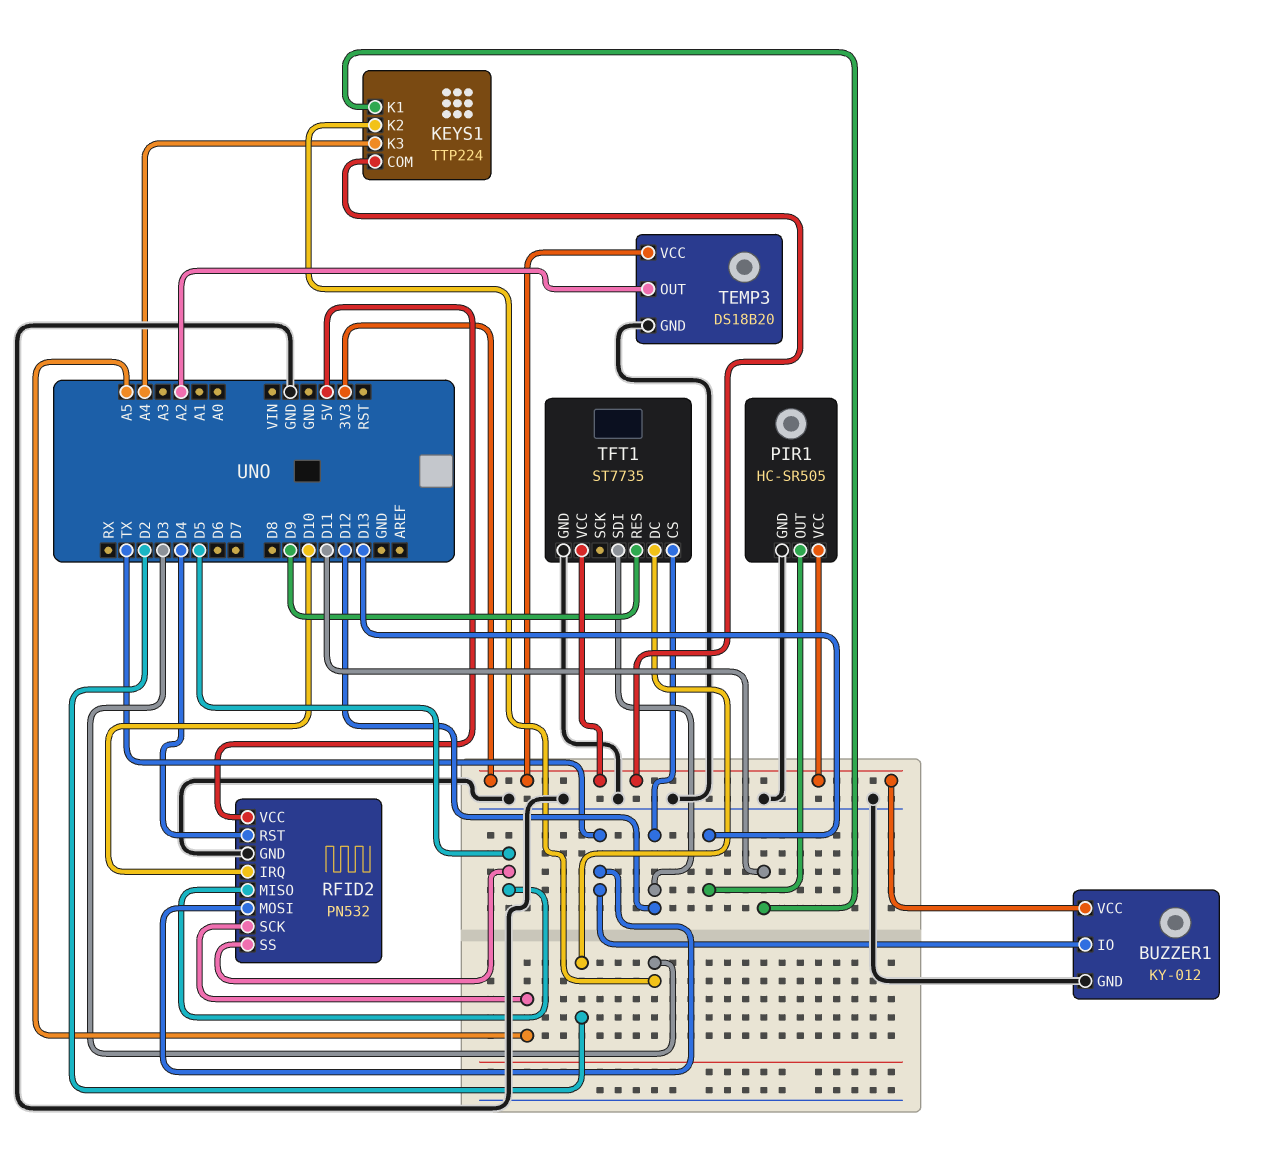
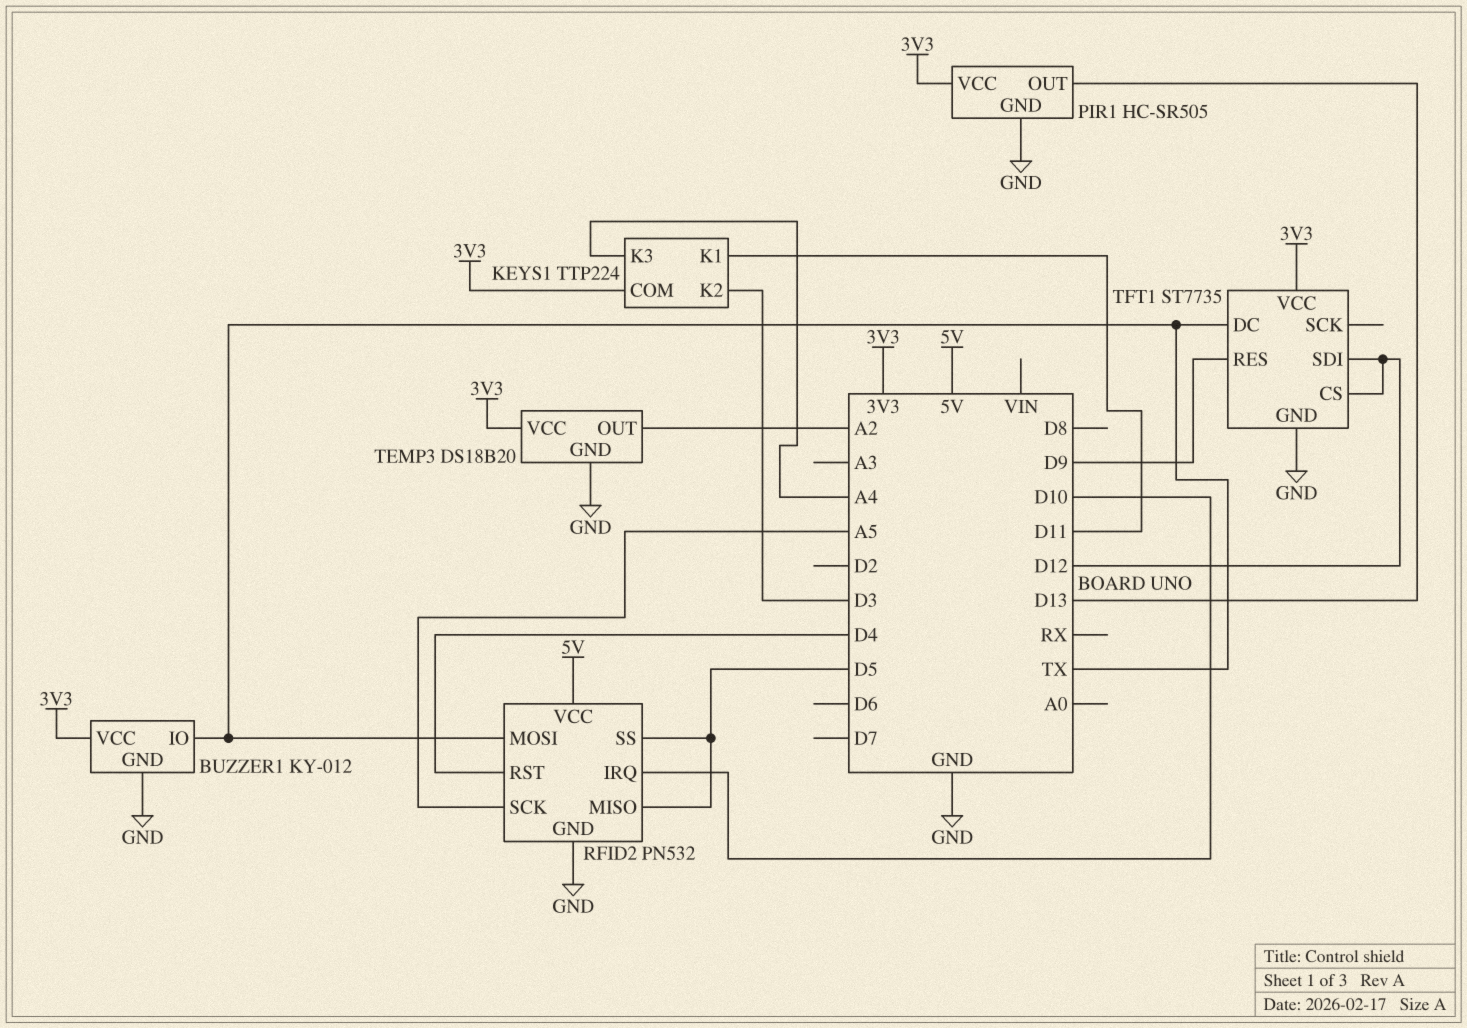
TFT1 pin DC: D2 -> TX

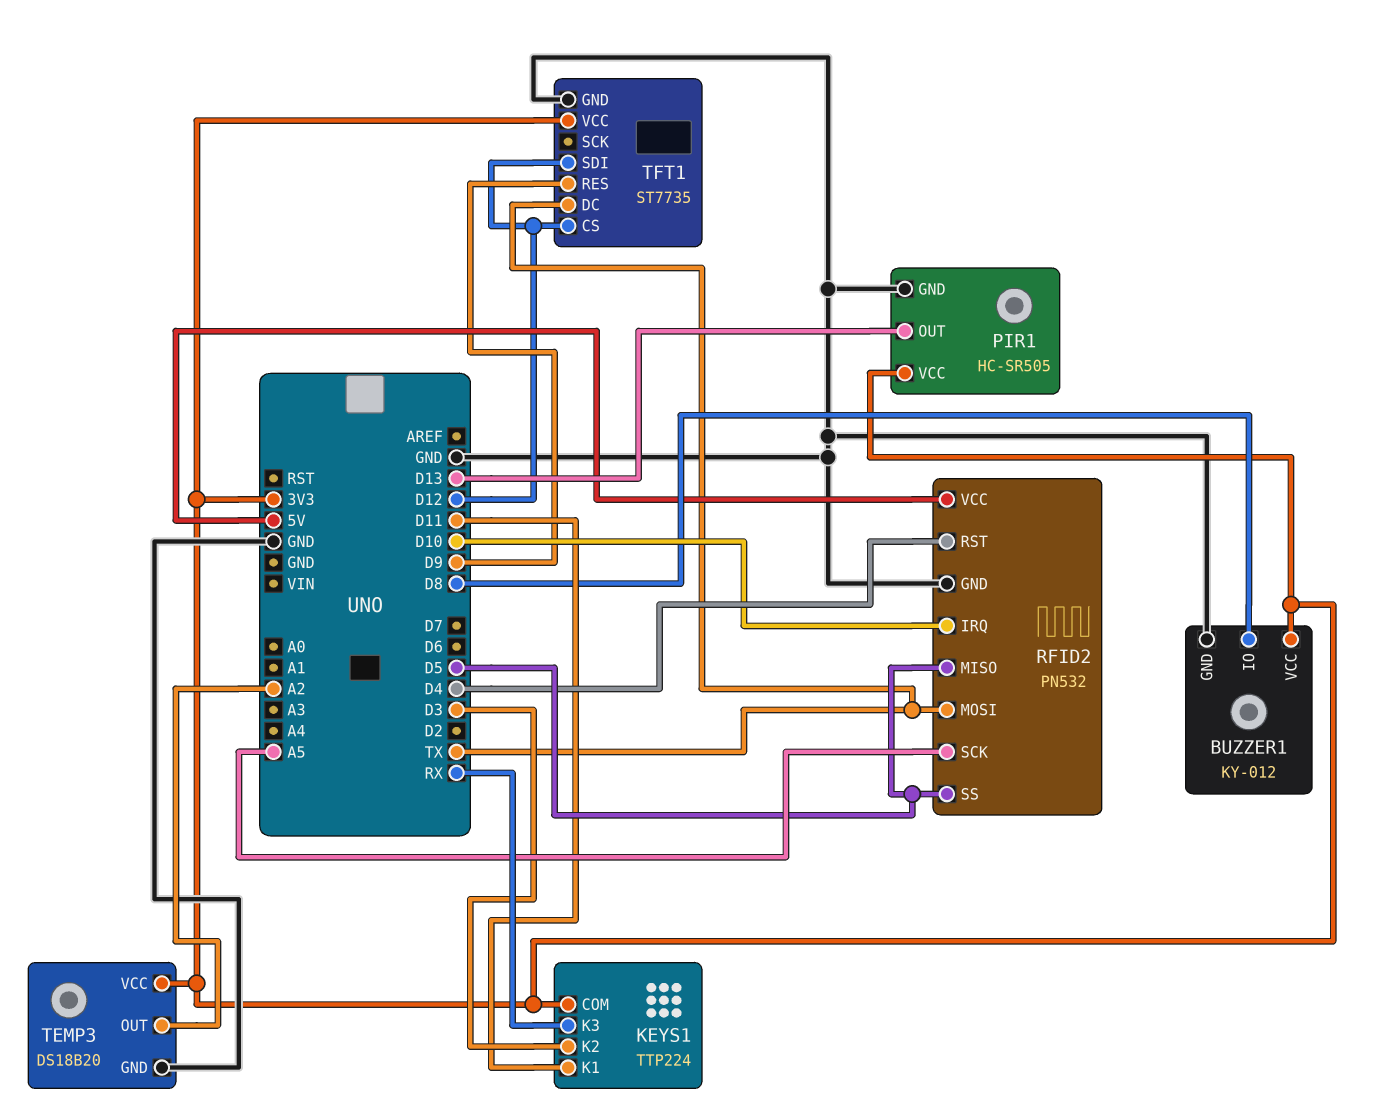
BUZZER1 pin IO: TX -> D8
KEYS1 pin K3: A4 -> RX

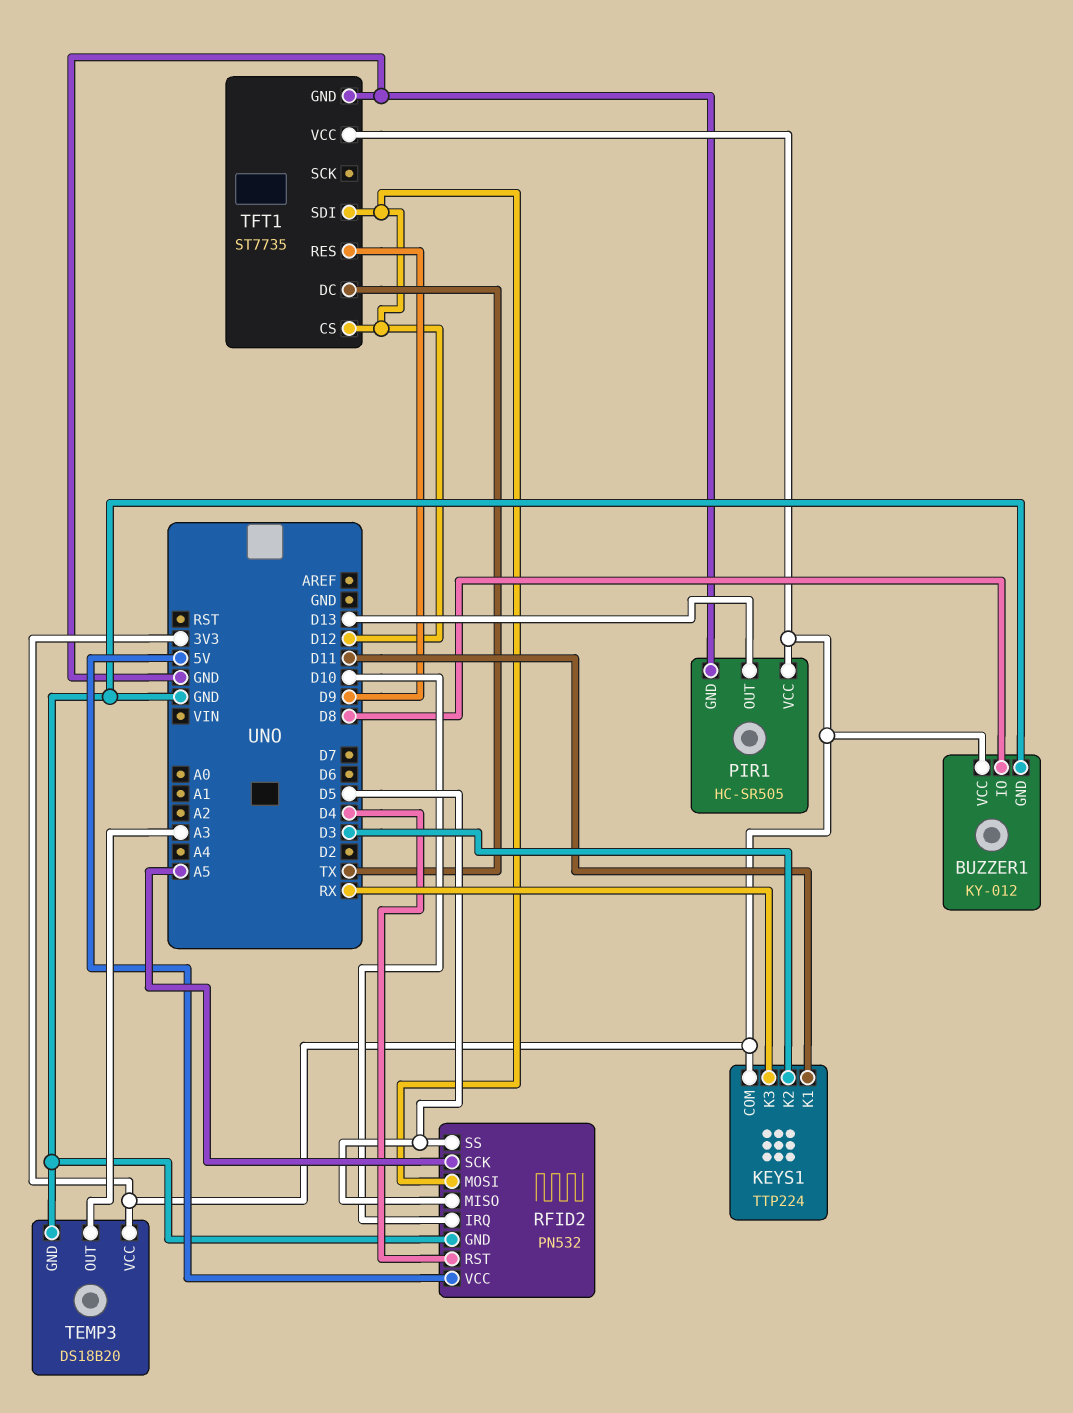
RFID2 pin MOSI: TX -> D12
TEMP3 pin OUT: A2 -> A3

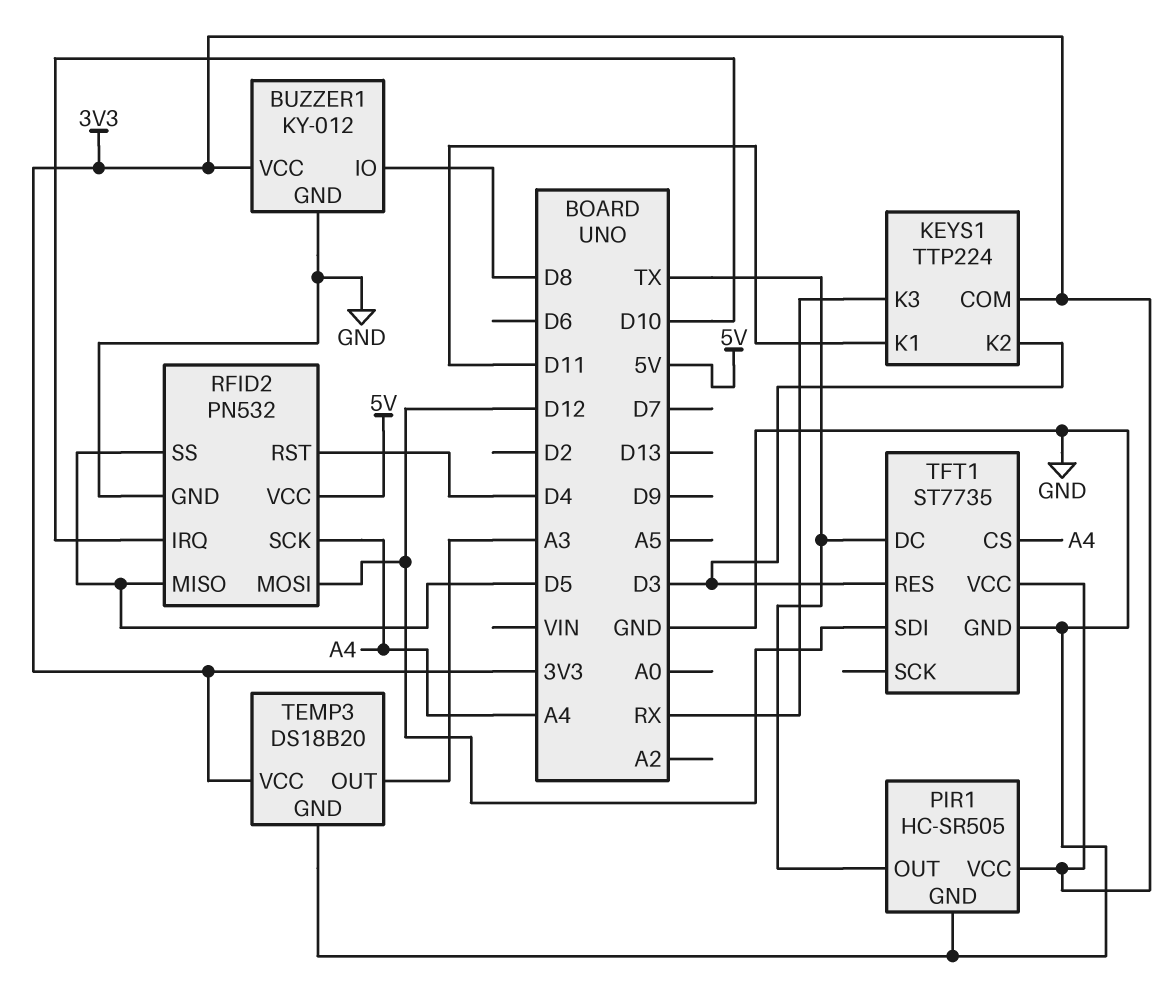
PIR1 pin OUT: D13 -> TX
RFID2 pin SCK: A5 -> A4
TFT1 pin CS: D12 -> A4
TFT1 pin RES: D9 -> D3

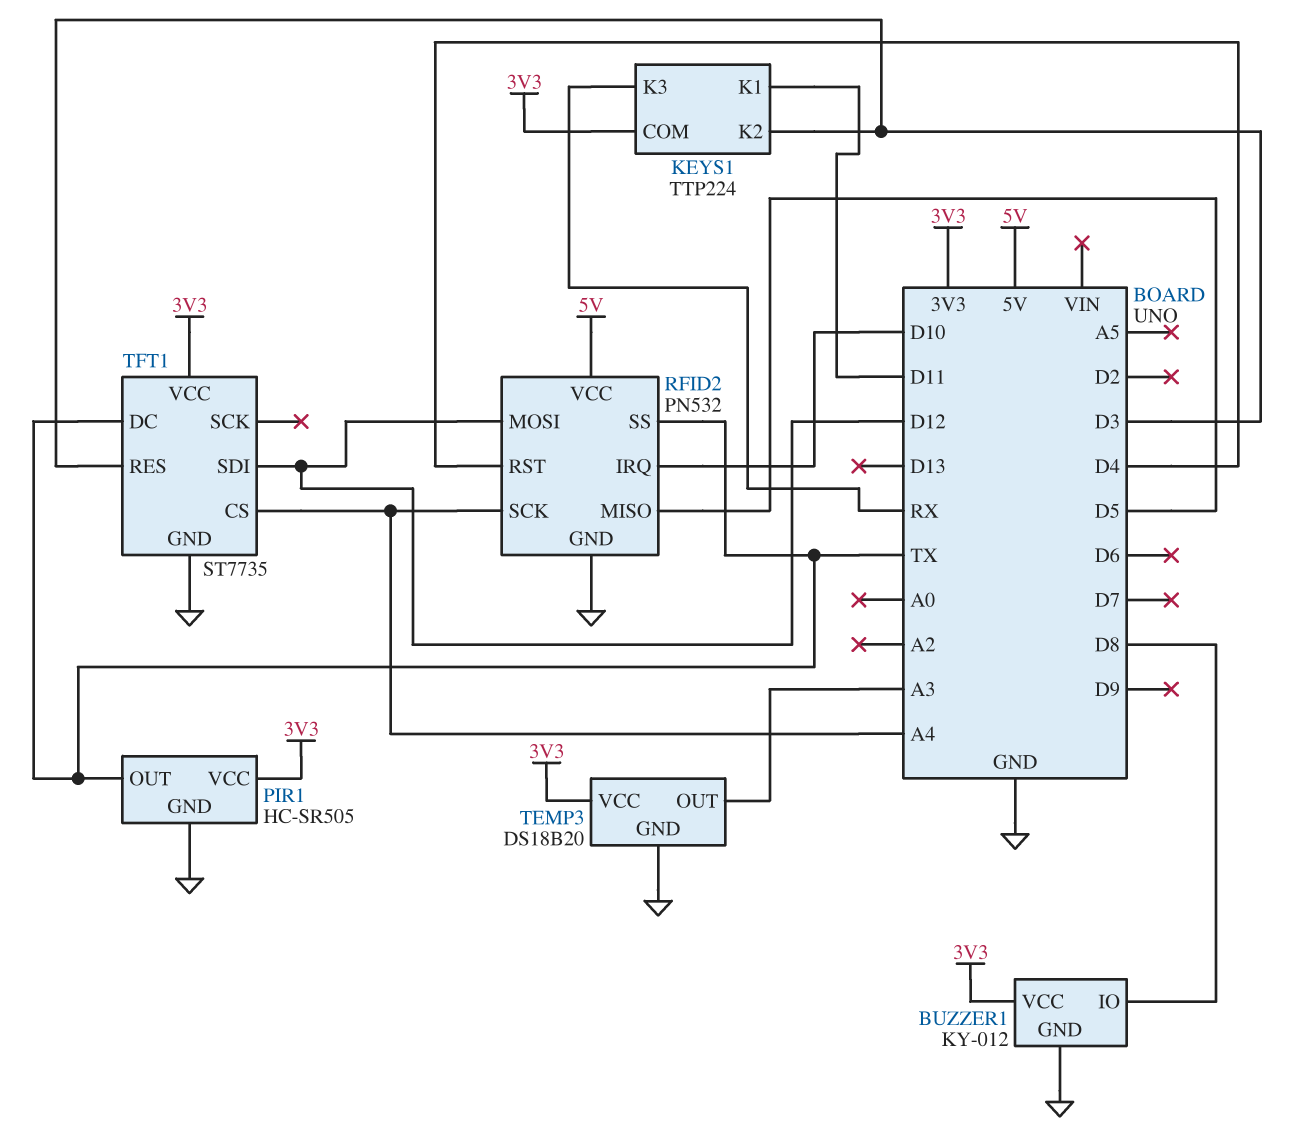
RFID2 pin SS: D5 -> TX

